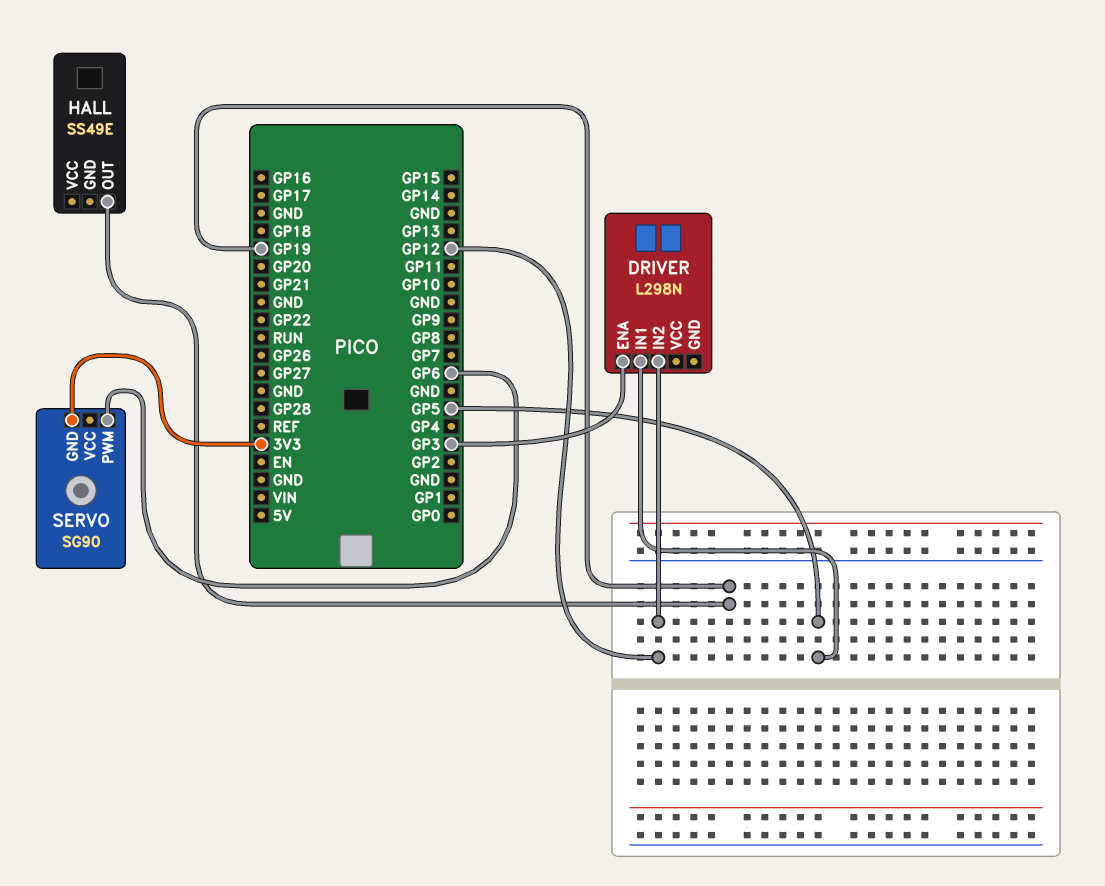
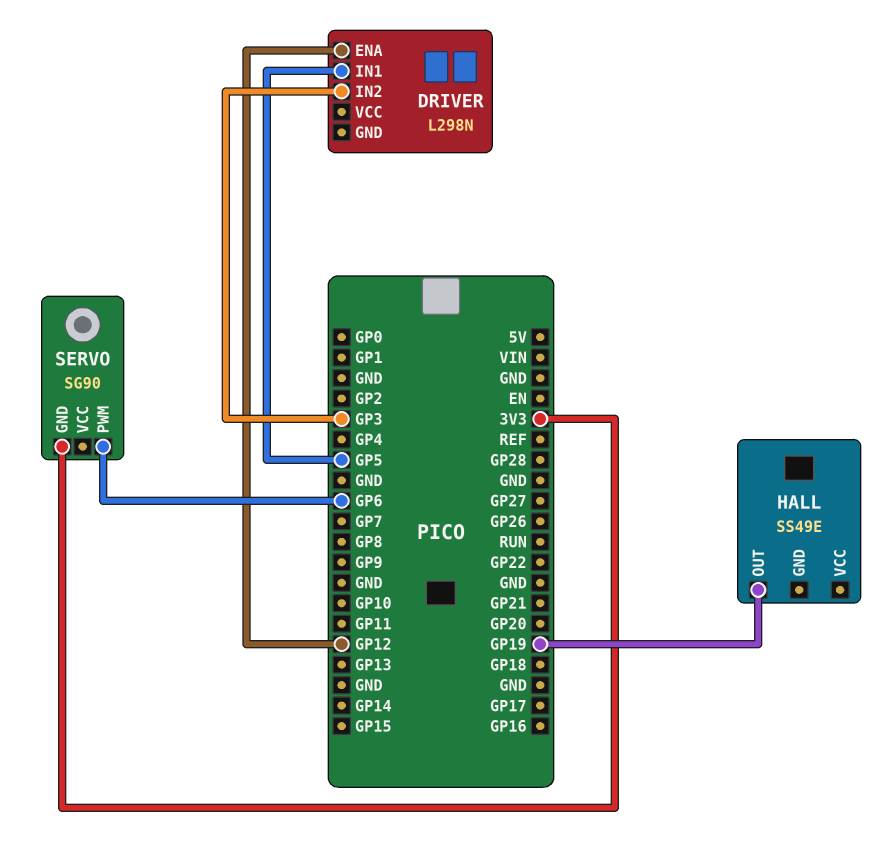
DRIVER pin ENA: GP3 -> GP12
DRIVER pin IN2: GP12 -> GP3

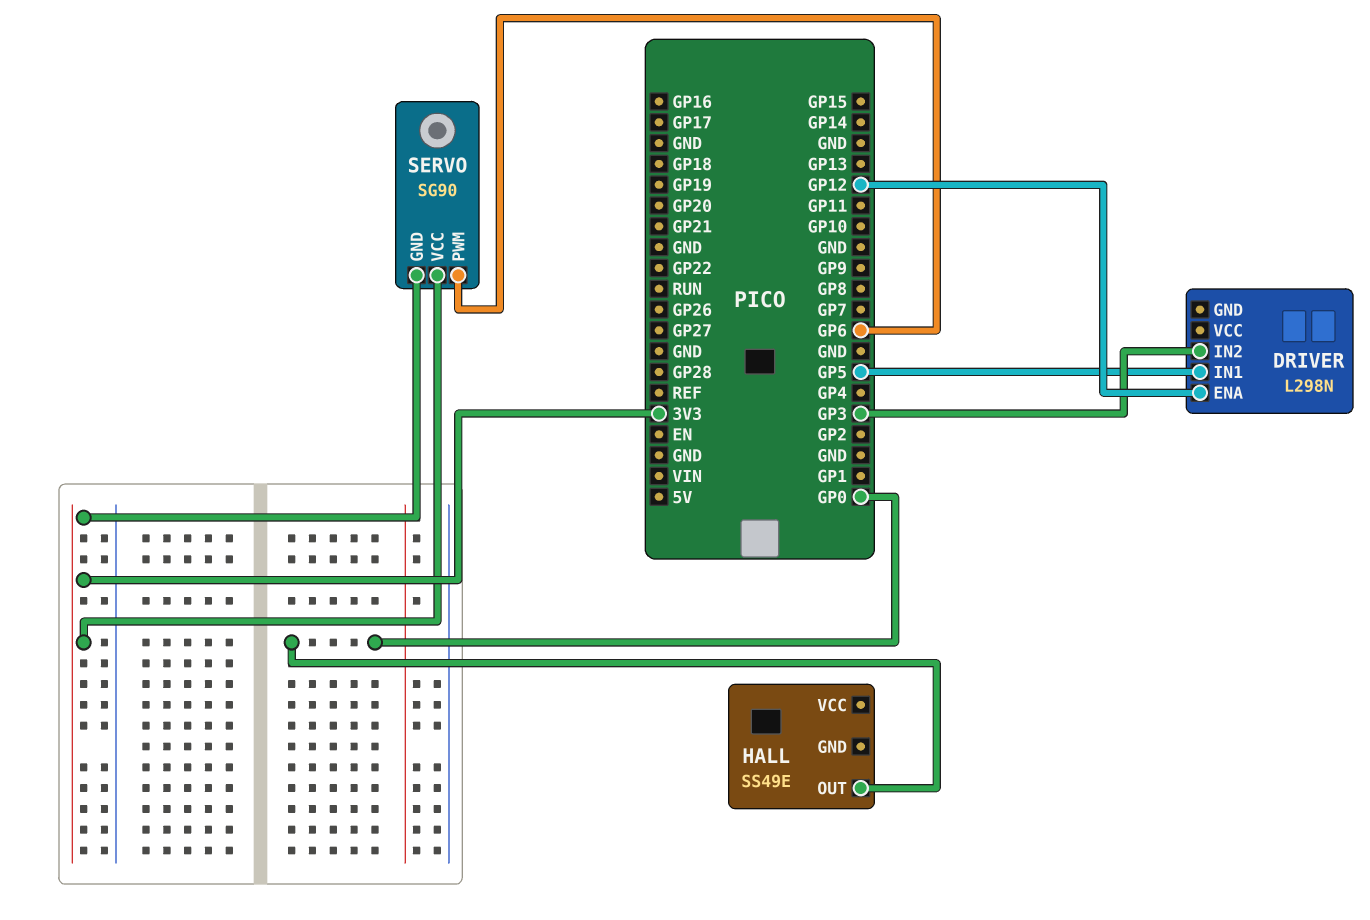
HALL pin OUT: GP19 -> GP0
SERVO pin VCC: none -> 3V3

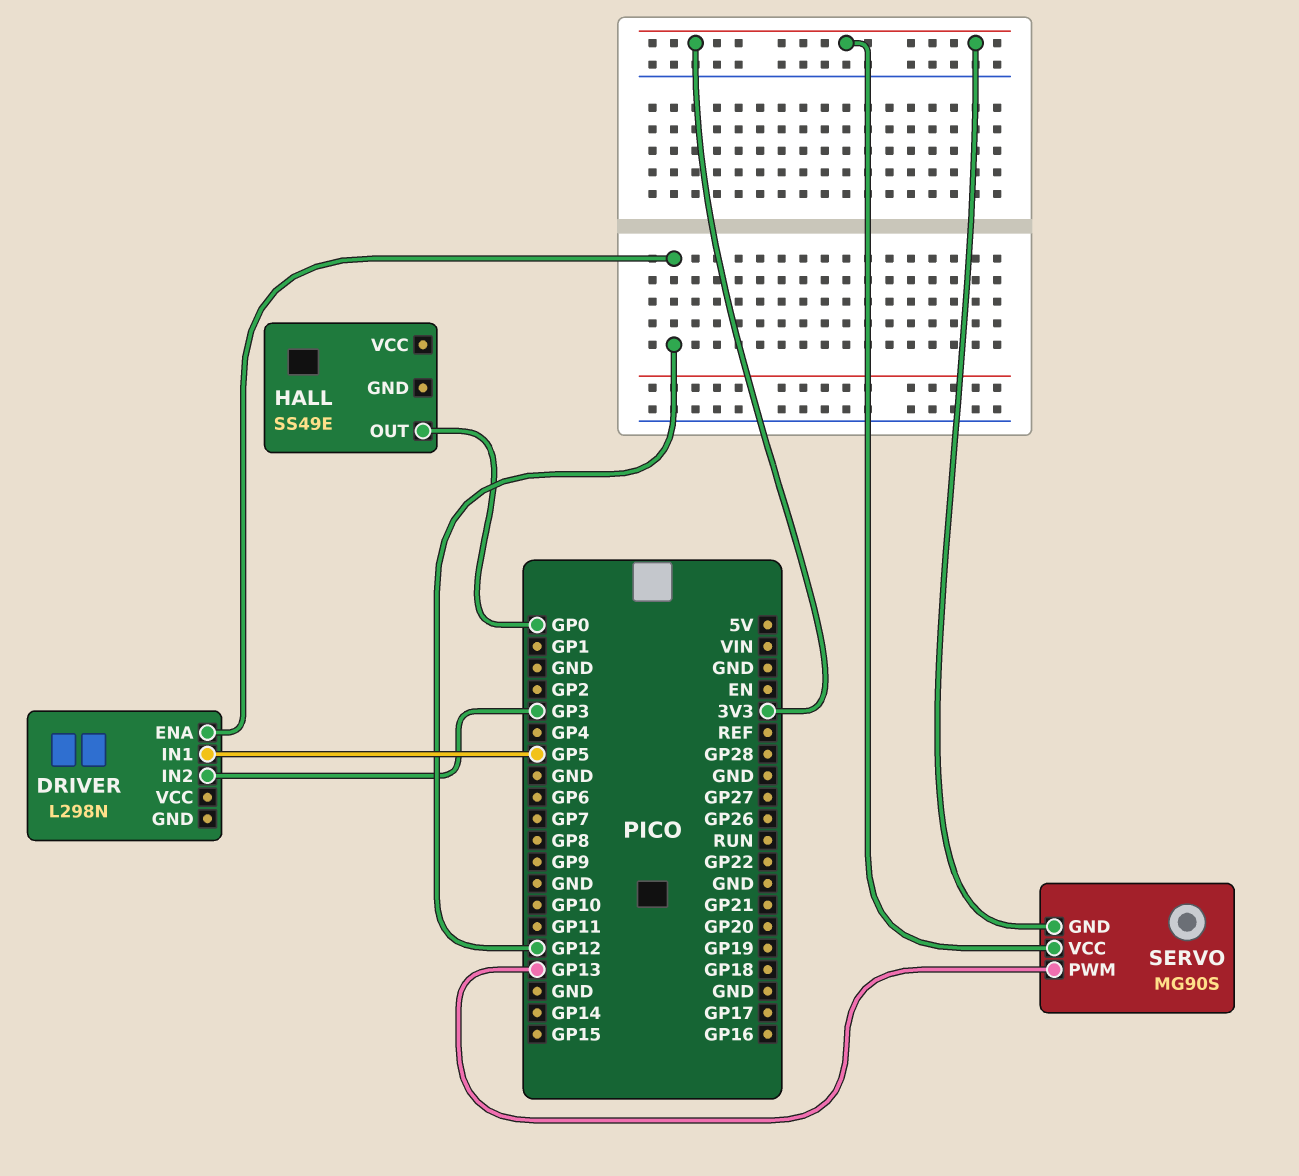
SERVO: SG90 -> MG90S
SERVO pin PWM: GP6 -> GP13

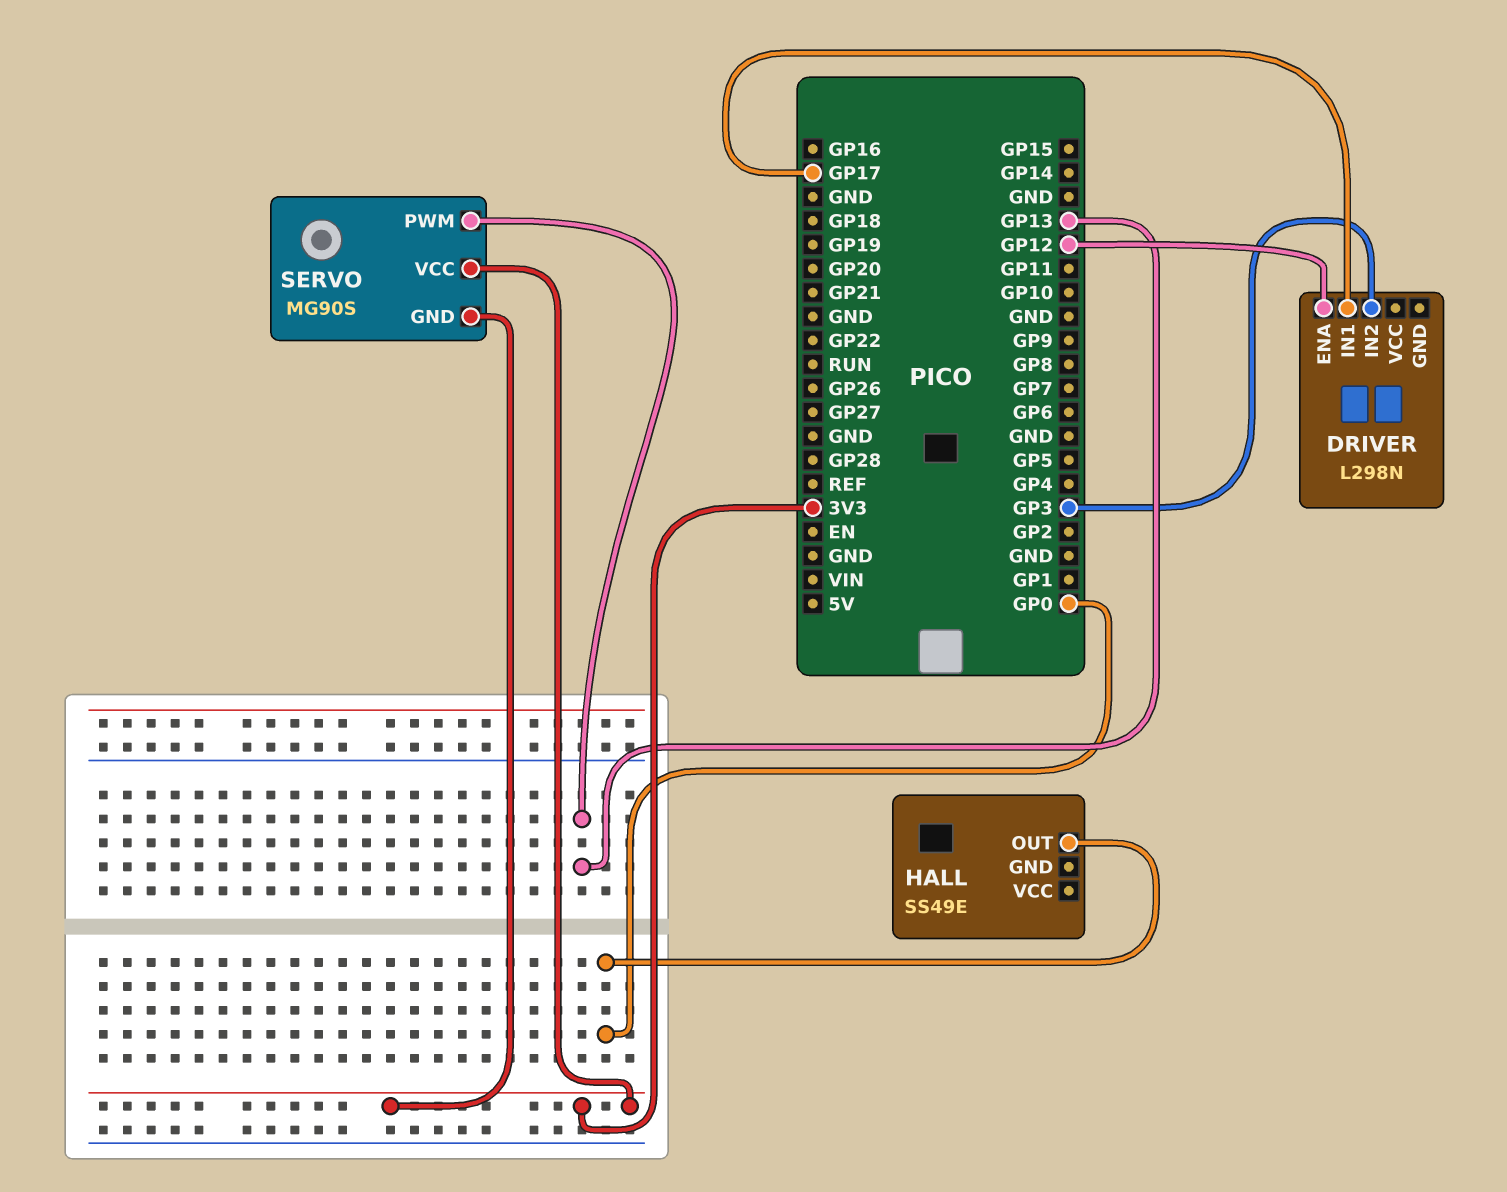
DRIVER pin IN1: GP5 -> GP17

